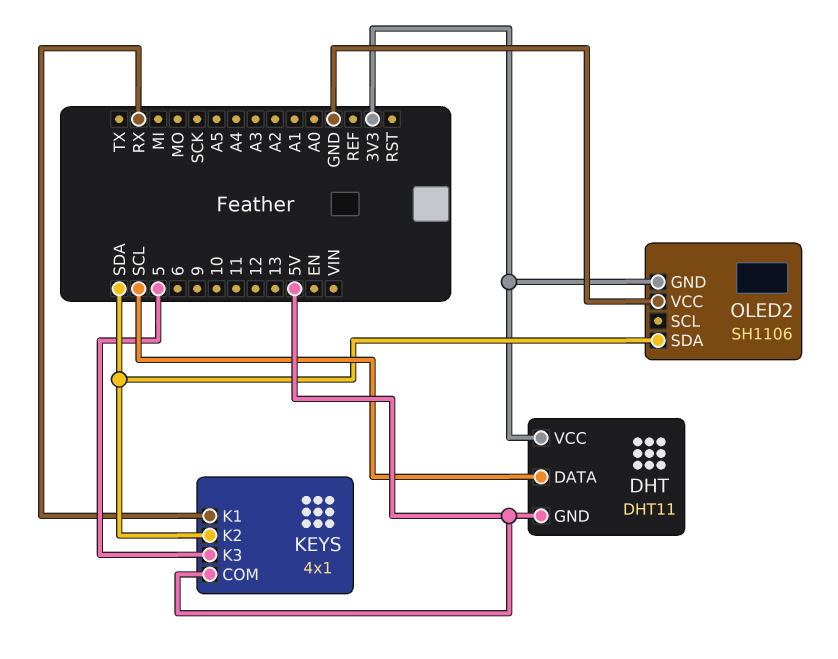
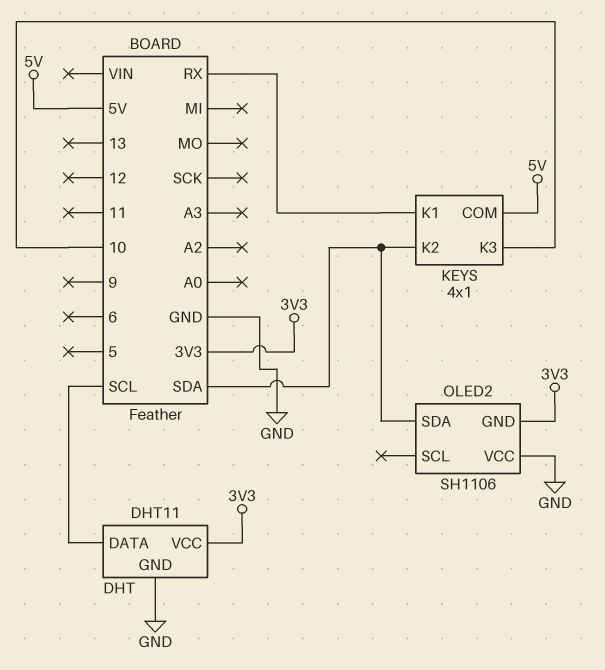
DHT pin GND: 5V -> GND
KEYS pin K3: 5 -> 10

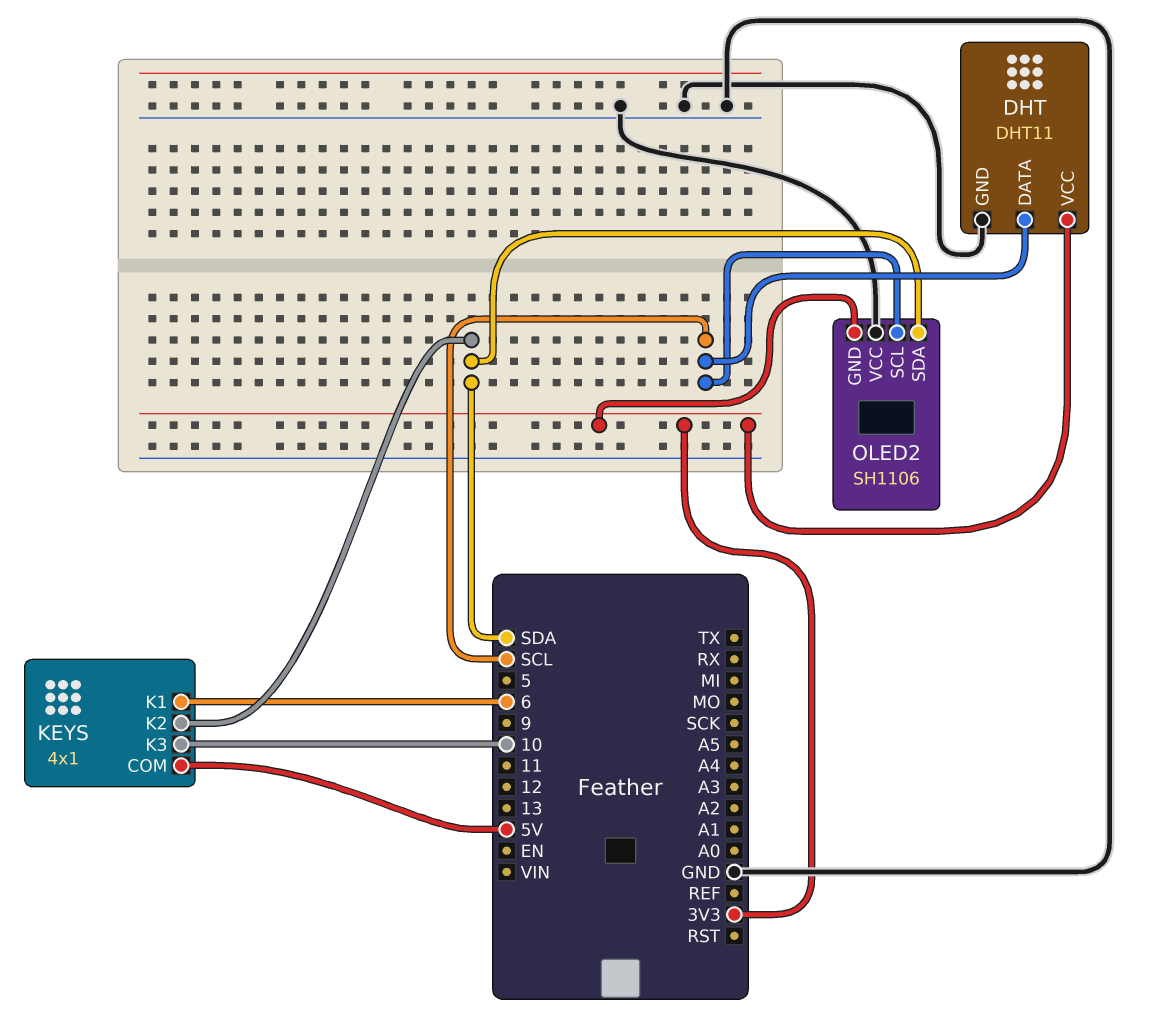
KEYS pin K1: RX -> 6
OLED2 pin SCL: none -> SCL

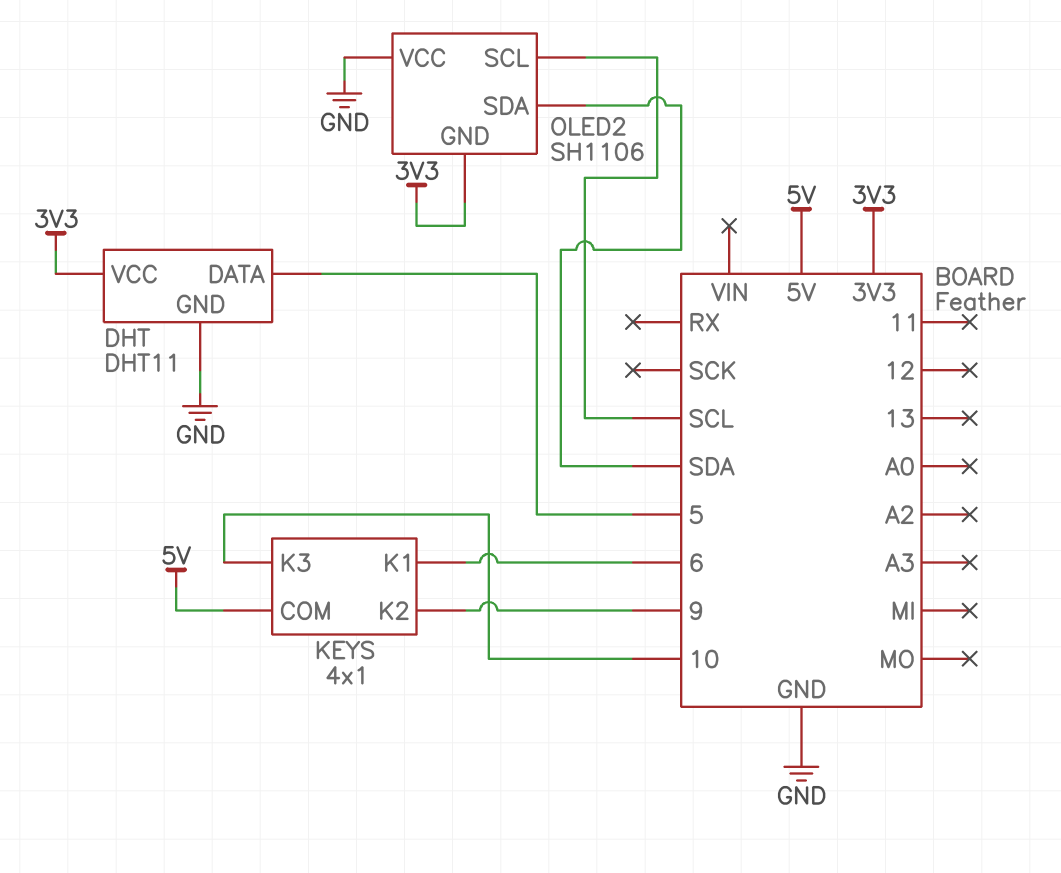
DHT pin DATA: SCL -> 5
KEYS pin K2: SDA -> 9

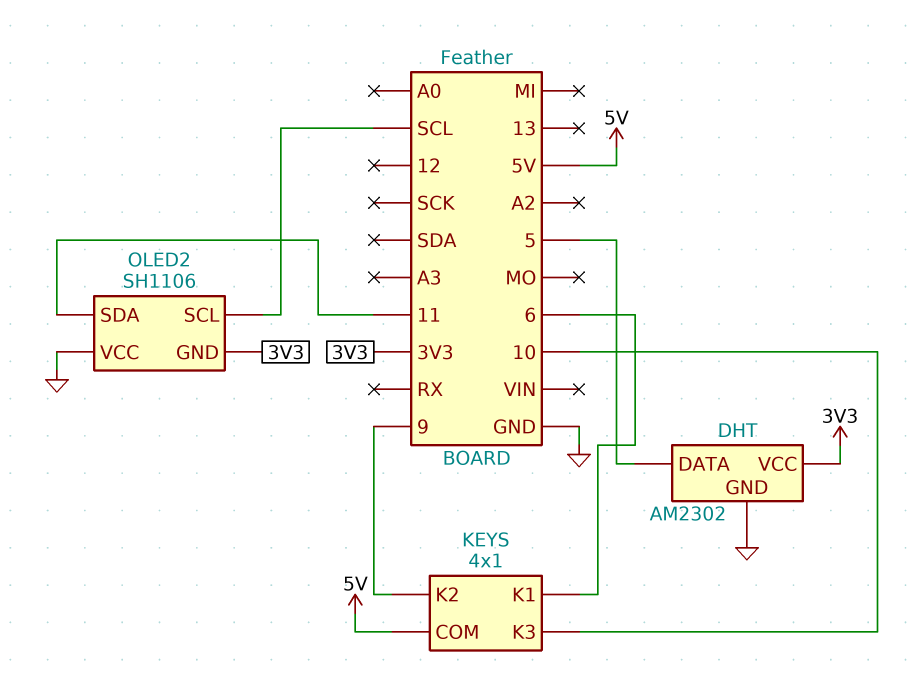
DHT: DHT11 -> AM2302
OLED2 pin SDA: SDA -> 11

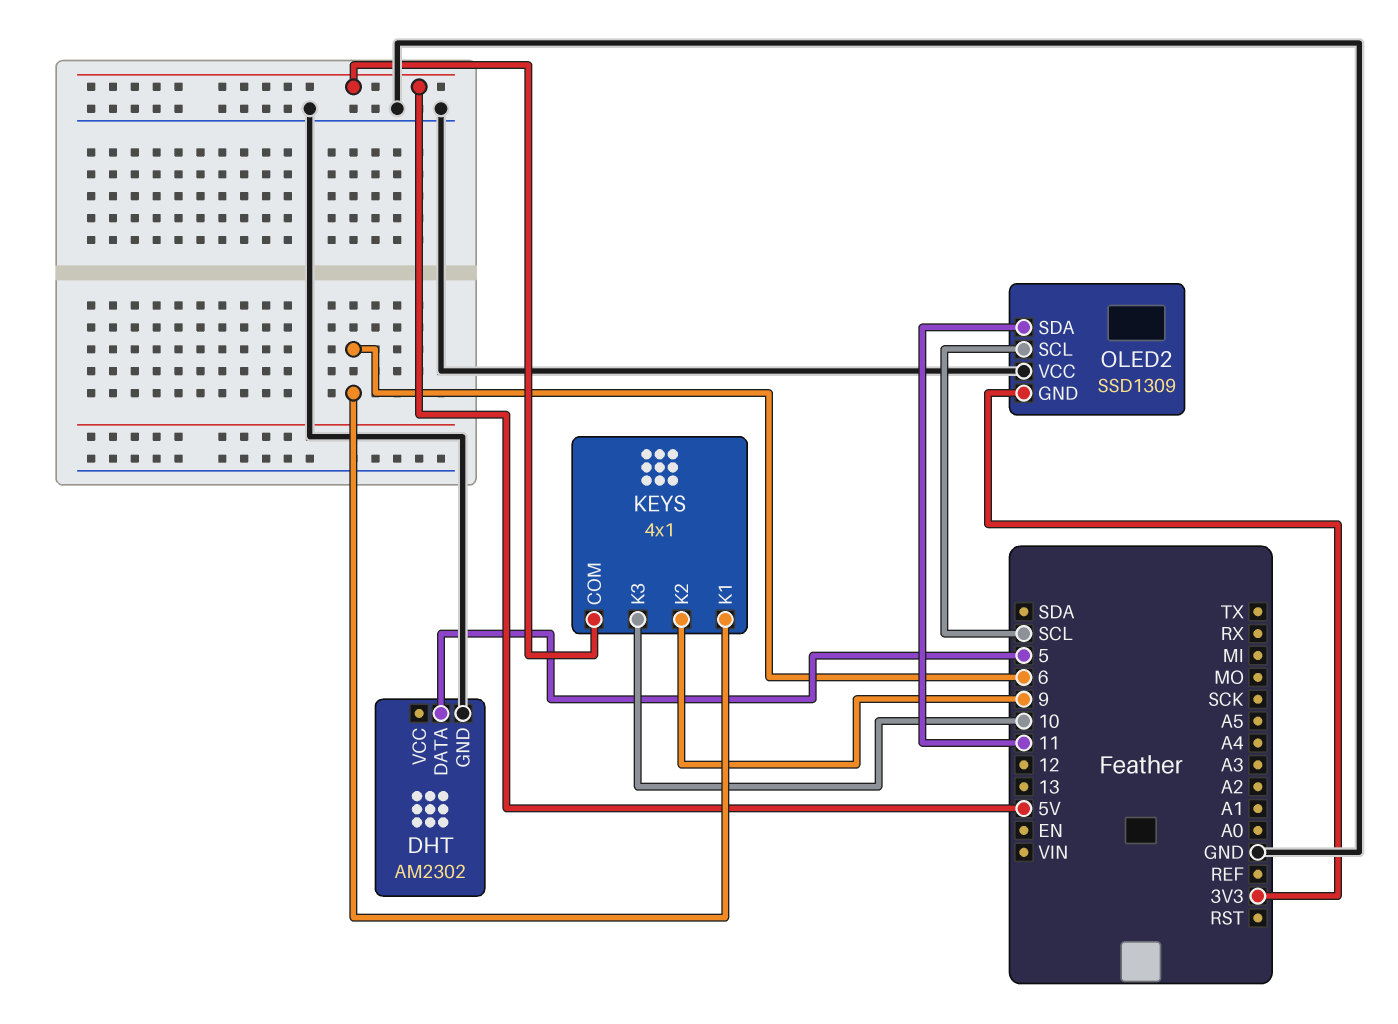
DHT pin VCC: 3V3 -> none
OLED2: SH1106 -> SSD1309

